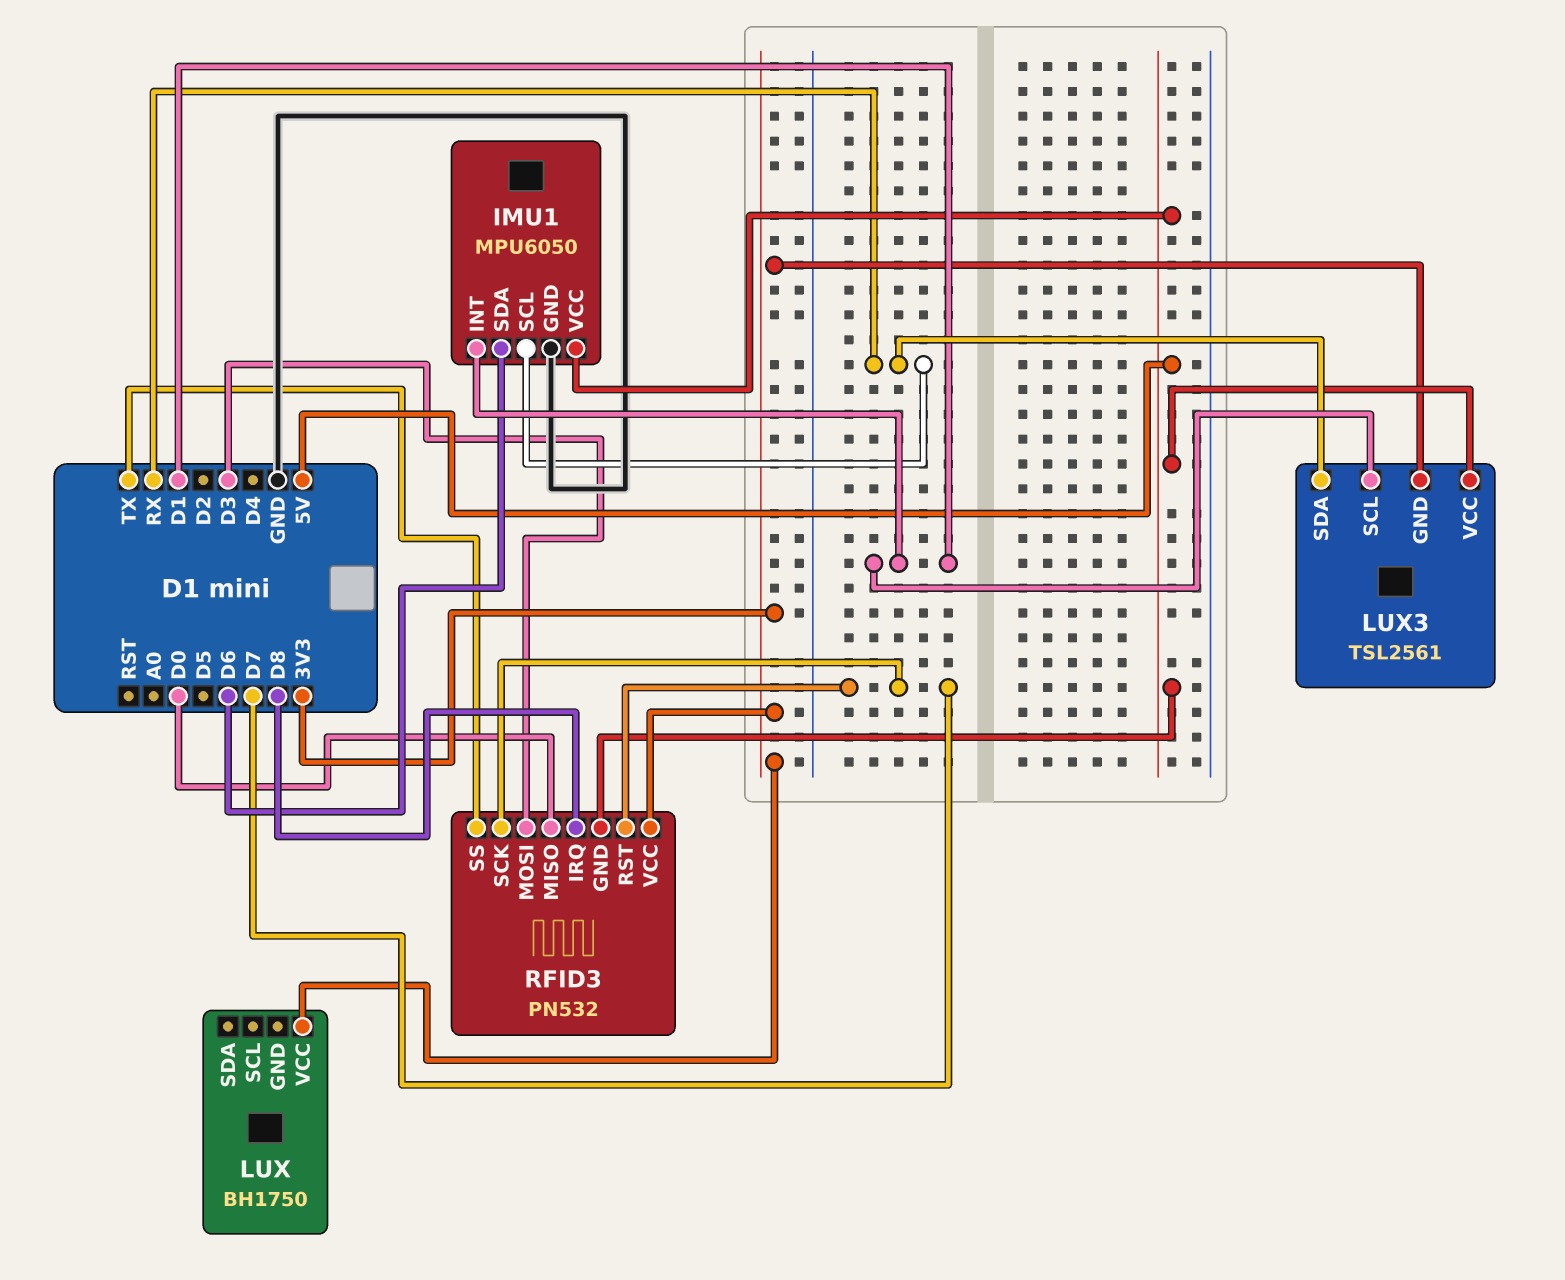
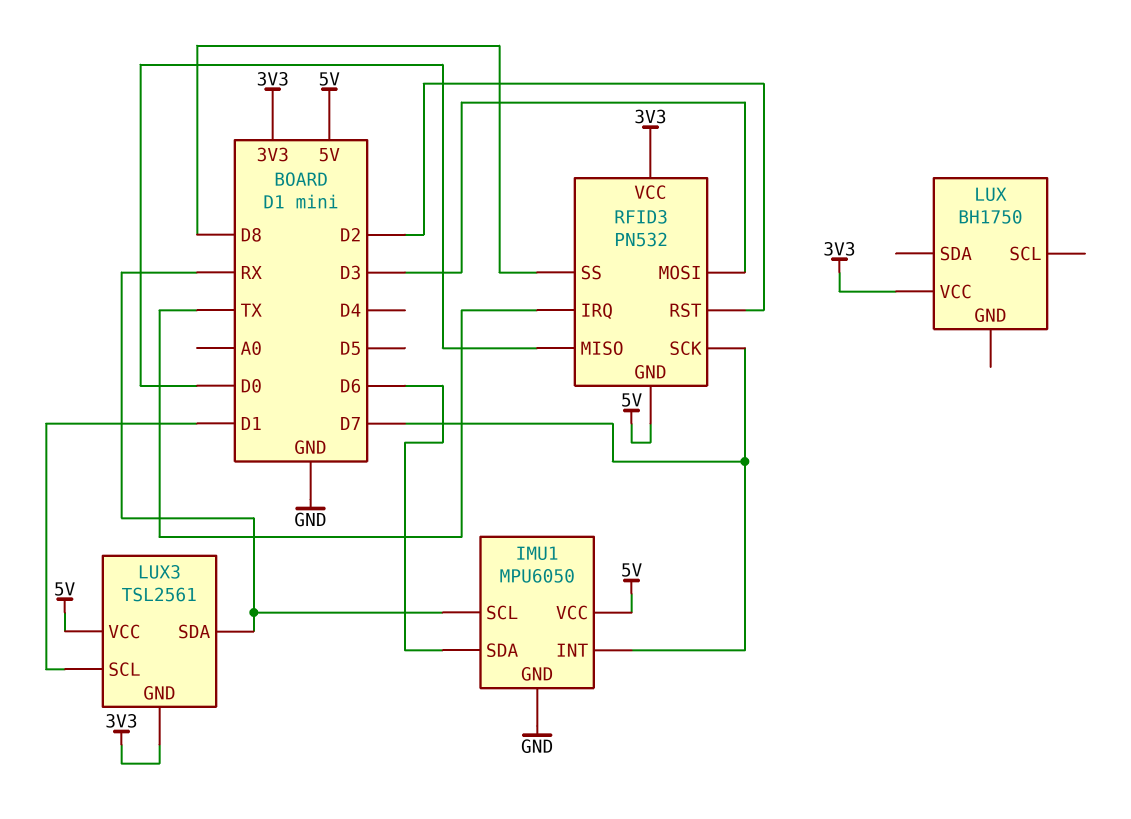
IMU1 pin INT: D1 -> D7
RFID3 pin IRQ: D8 -> TX
RFID3 pin RST: D7 -> D2
RFID3 pin SS: TX -> D8

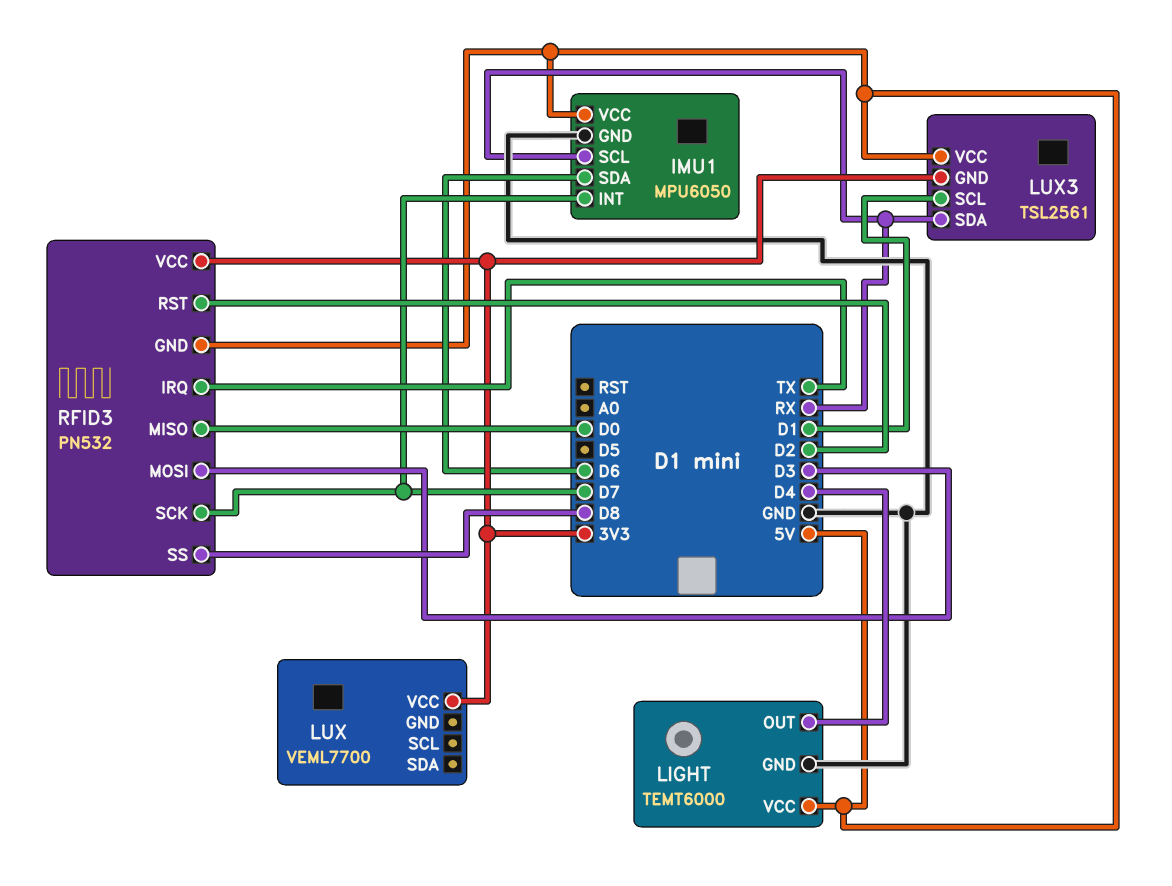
LIGHT: none -> TEMT6000
LIGHT pin GND: none -> GND
LIGHT pin OUT: none -> D4
LIGHT pin VCC: none -> 5V
LUX: BH1750 -> VEML7700

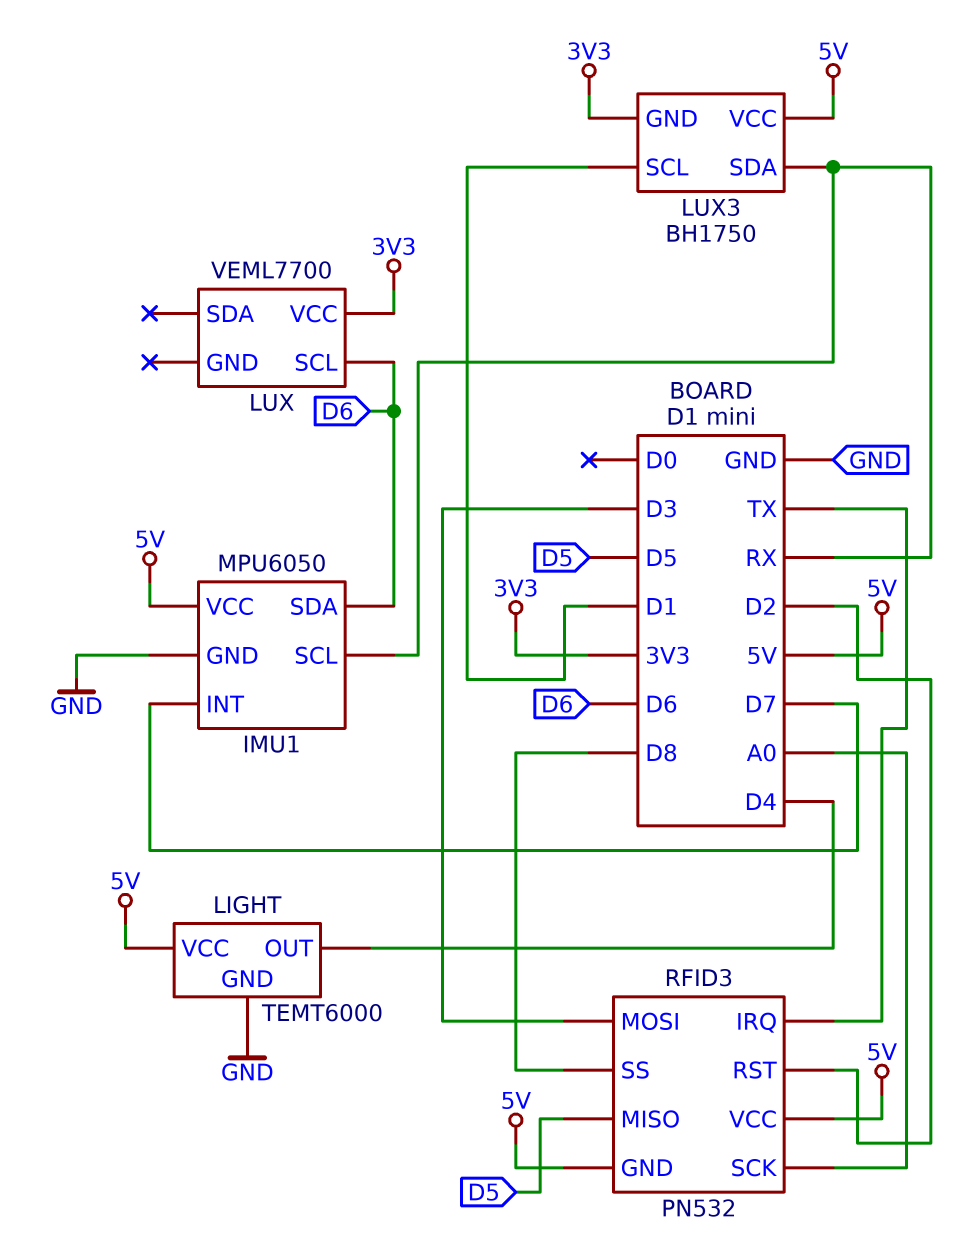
LUX pin SCL: none -> D6
LUX3: TSL2561 -> BH1750
RFID3 pin MISO: D0 -> D5
RFID3 pin SCK: D7 -> A0
RFID3 pin VCC: 3V3 -> 5V

